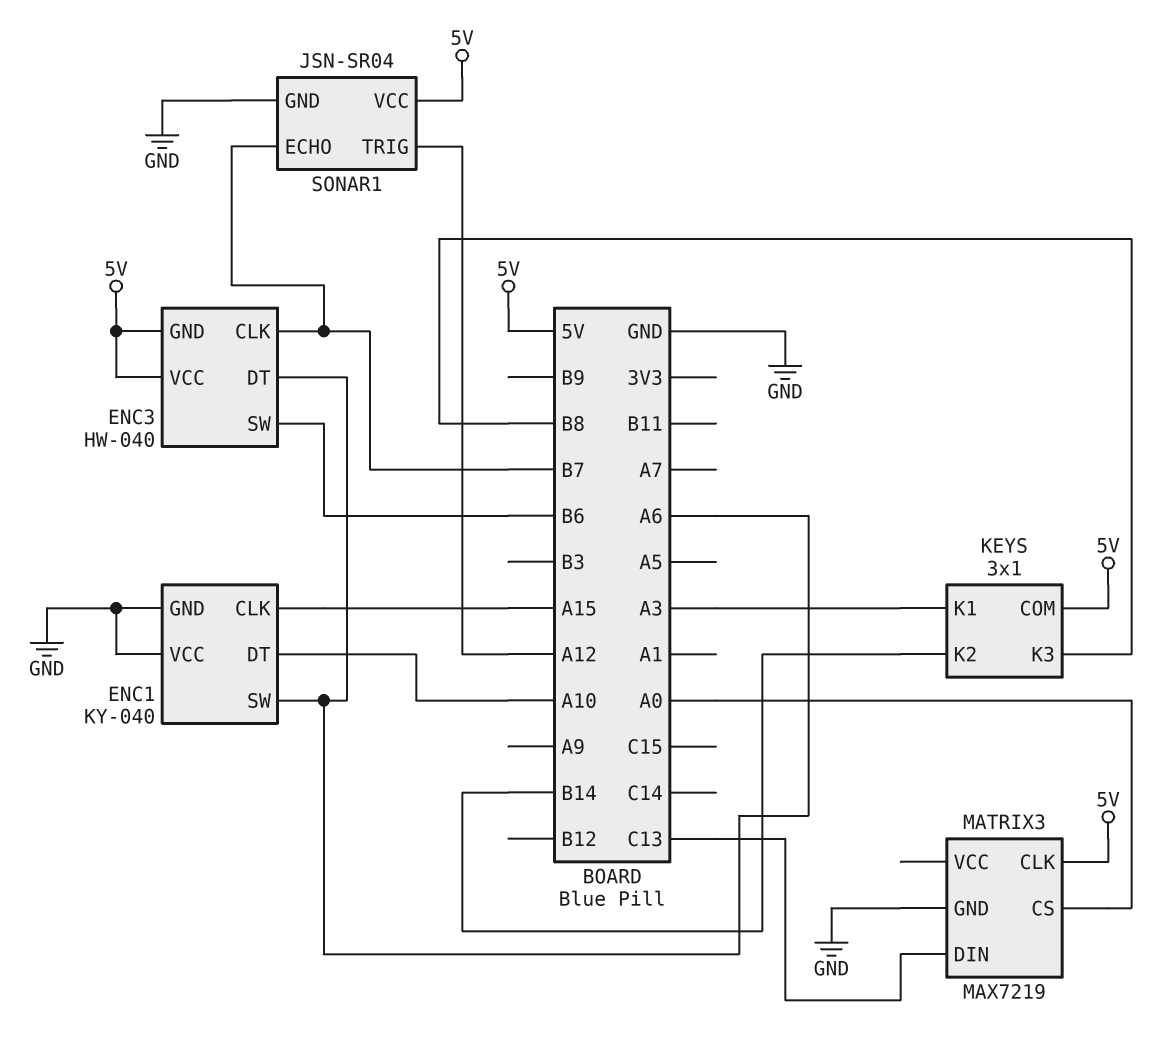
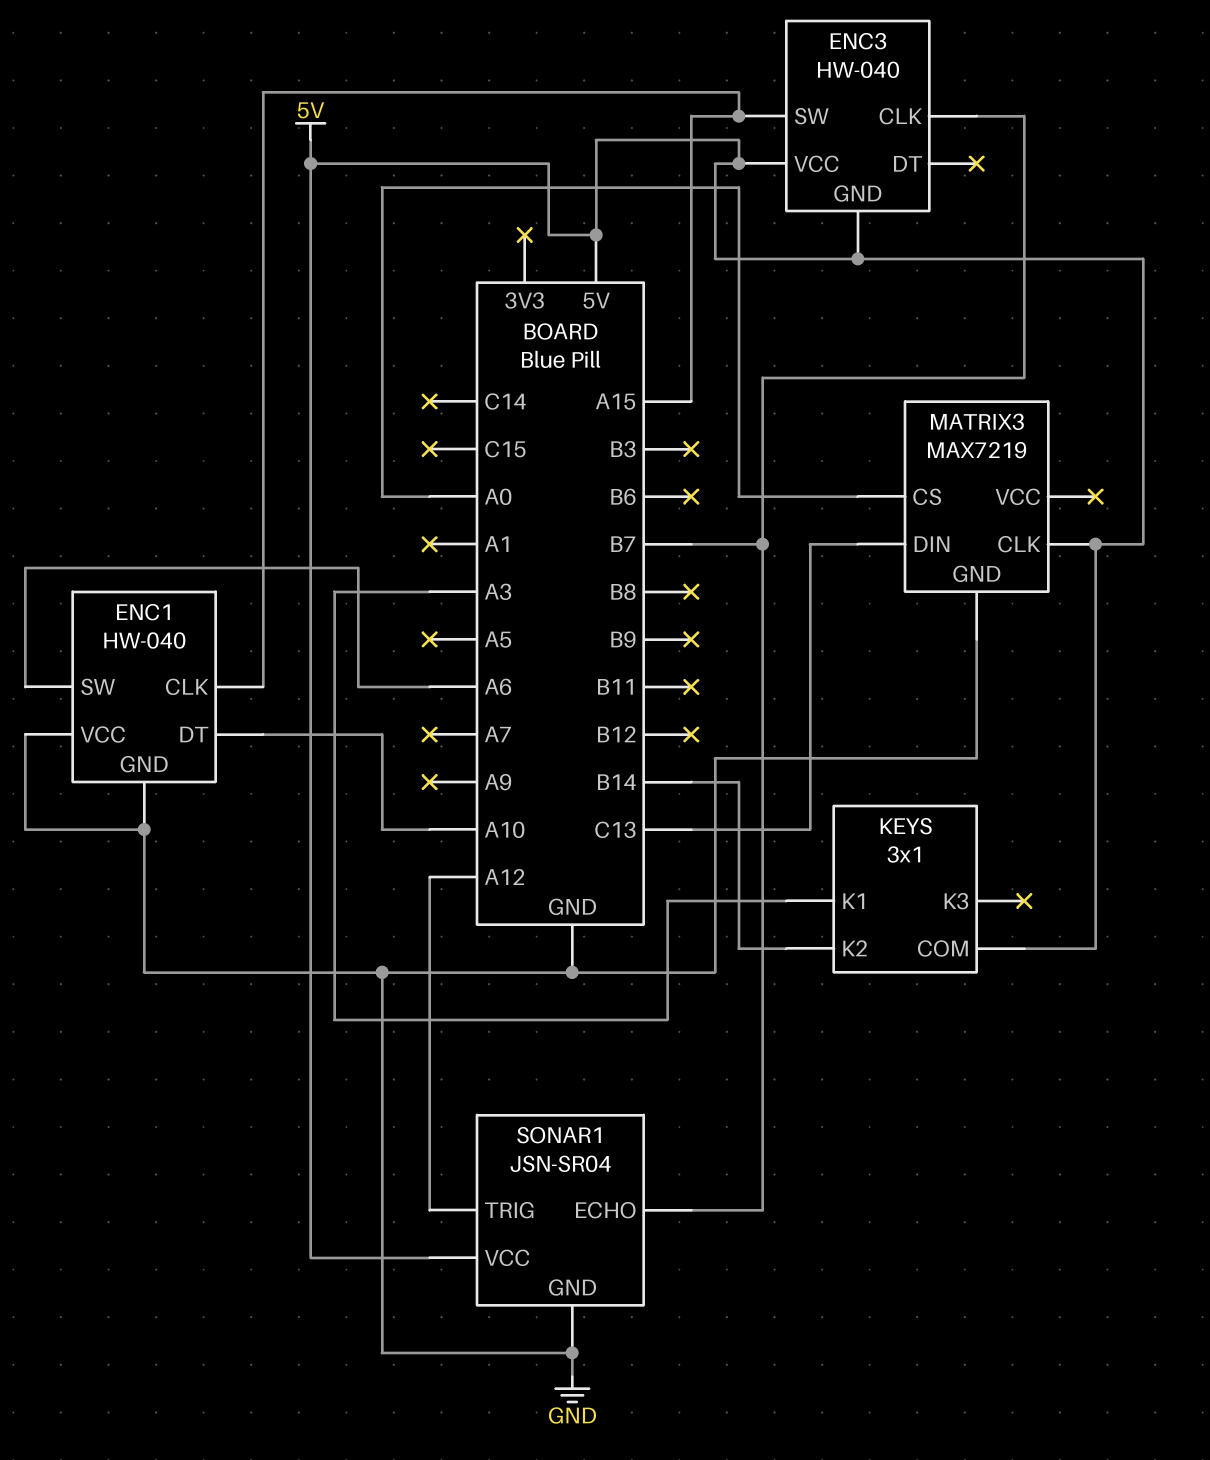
ENC1: KY-040 -> HW-040
ENC3 pin DT: A6 -> none
ENC3 pin SW: B6 -> A15
KEYS pin K3: B8 -> none

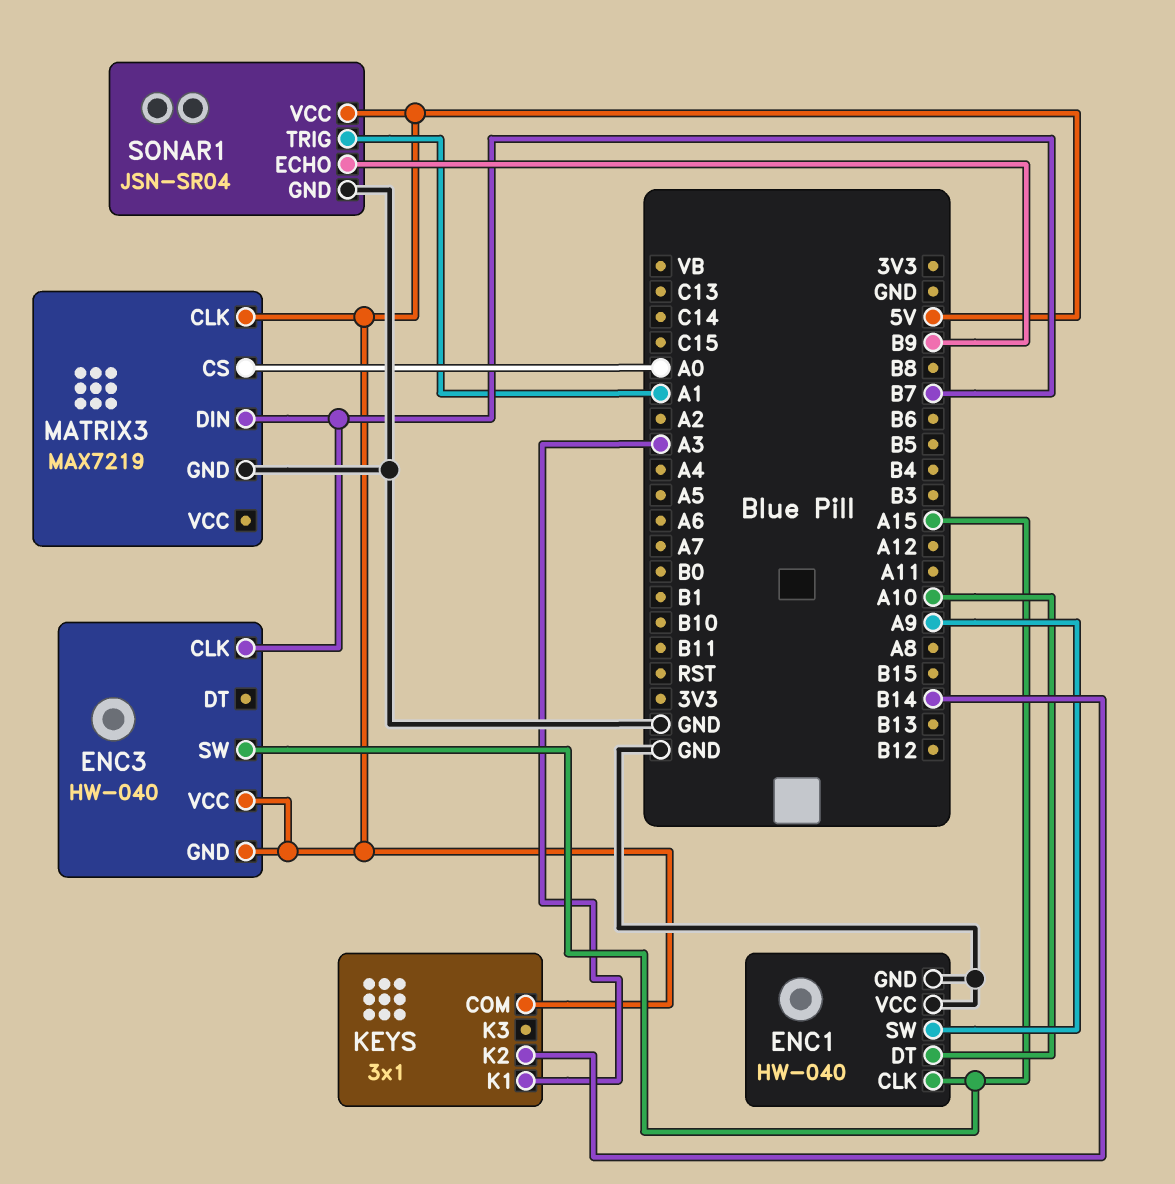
ENC1 pin SW: A6 -> A9
MATRIX3 pin DIN: C13 -> B7
SONAR1 pin ECHO: B7 -> B9
SONAR1 pin TRIG: A12 -> A1

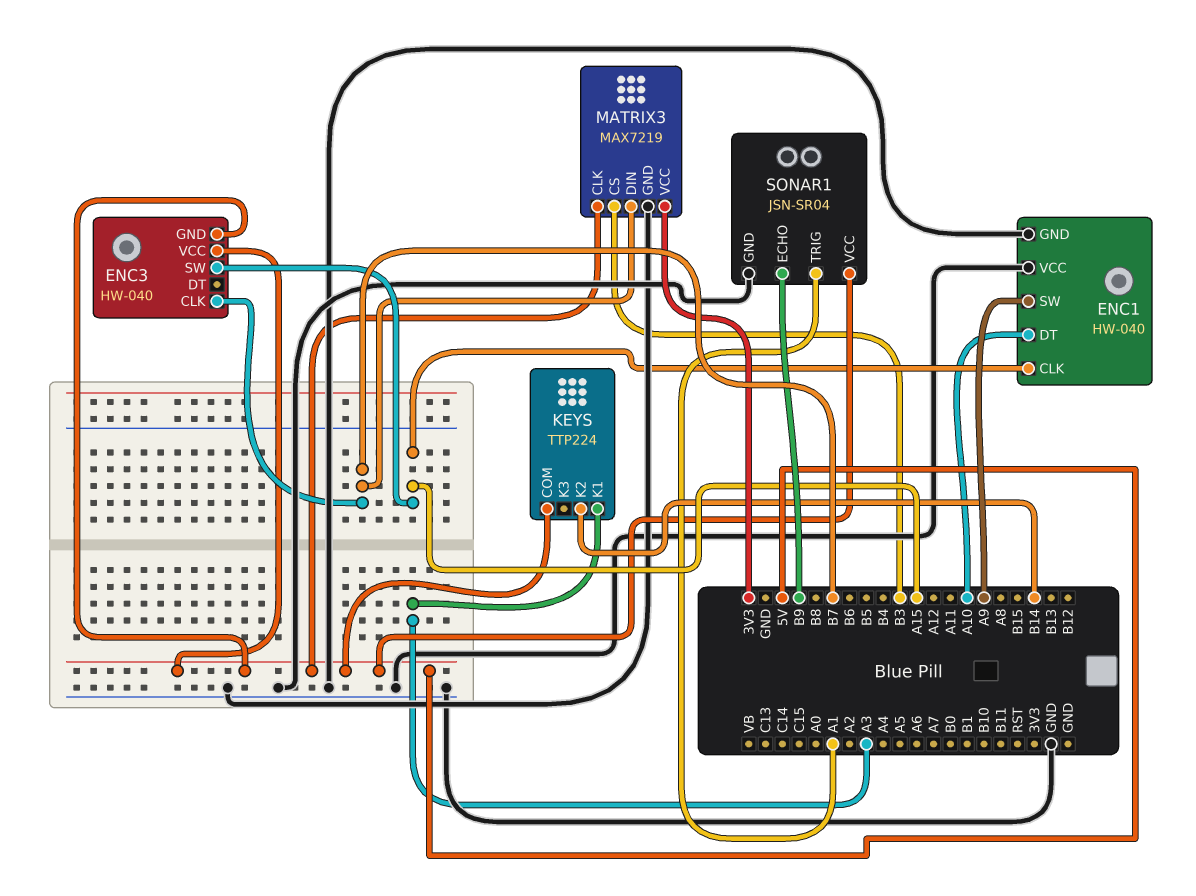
KEYS: 3x1 -> TTP224
MATRIX3 pin CS: A0 -> B3
MATRIX3 pin VCC: none -> 3V3

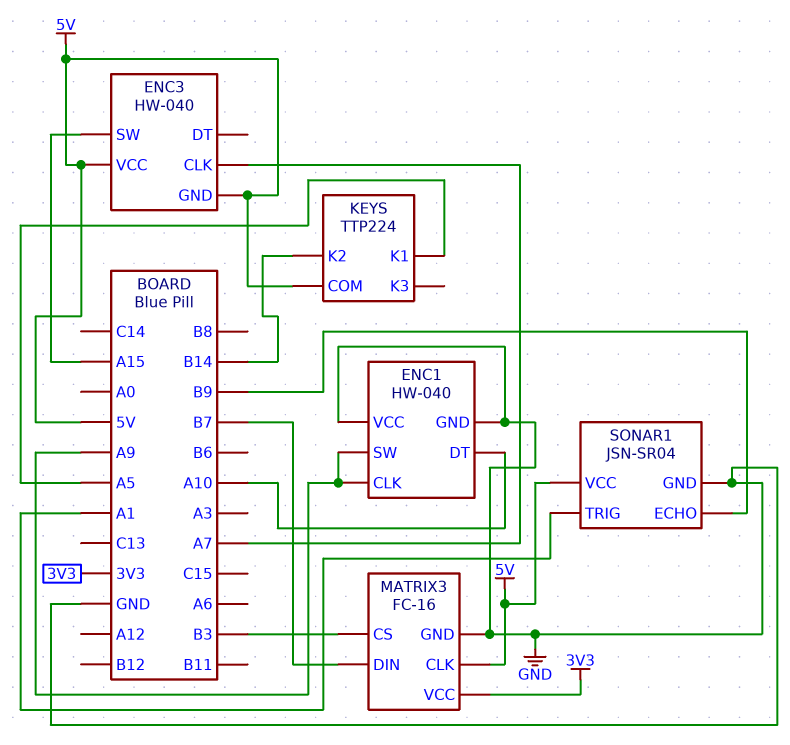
ENC1 pin CLK: A15 -> A9
ENC3 pin CLK: B7 -> A7
KEYS pin K1: A3 -> A5
MATRIX3: MAX7219 -> FC-16

